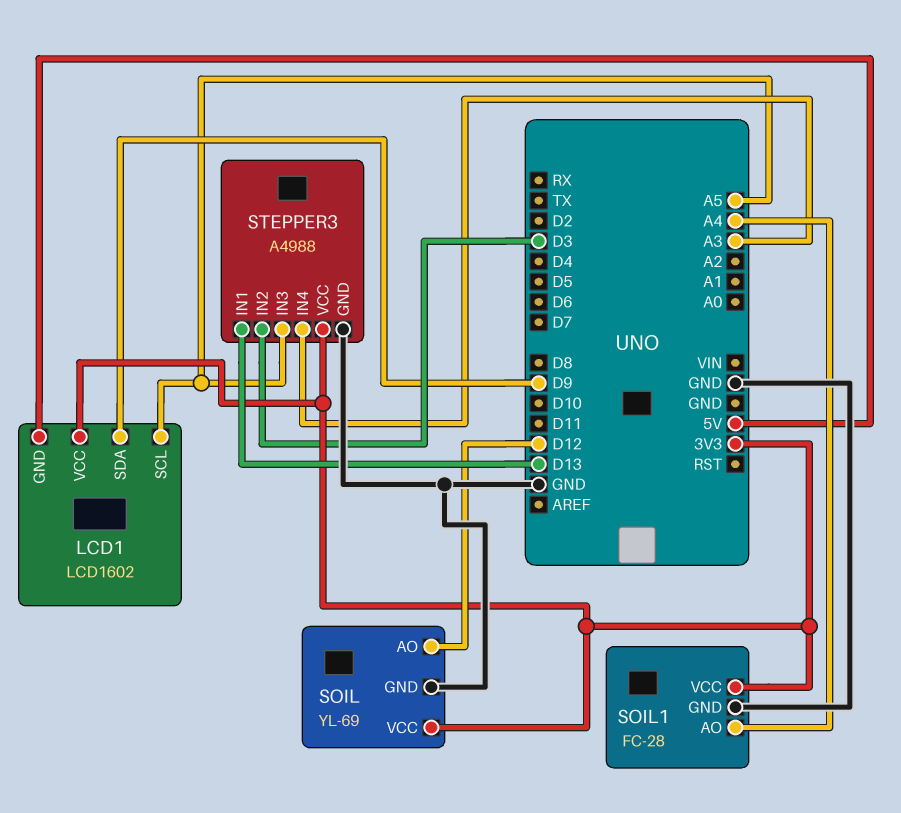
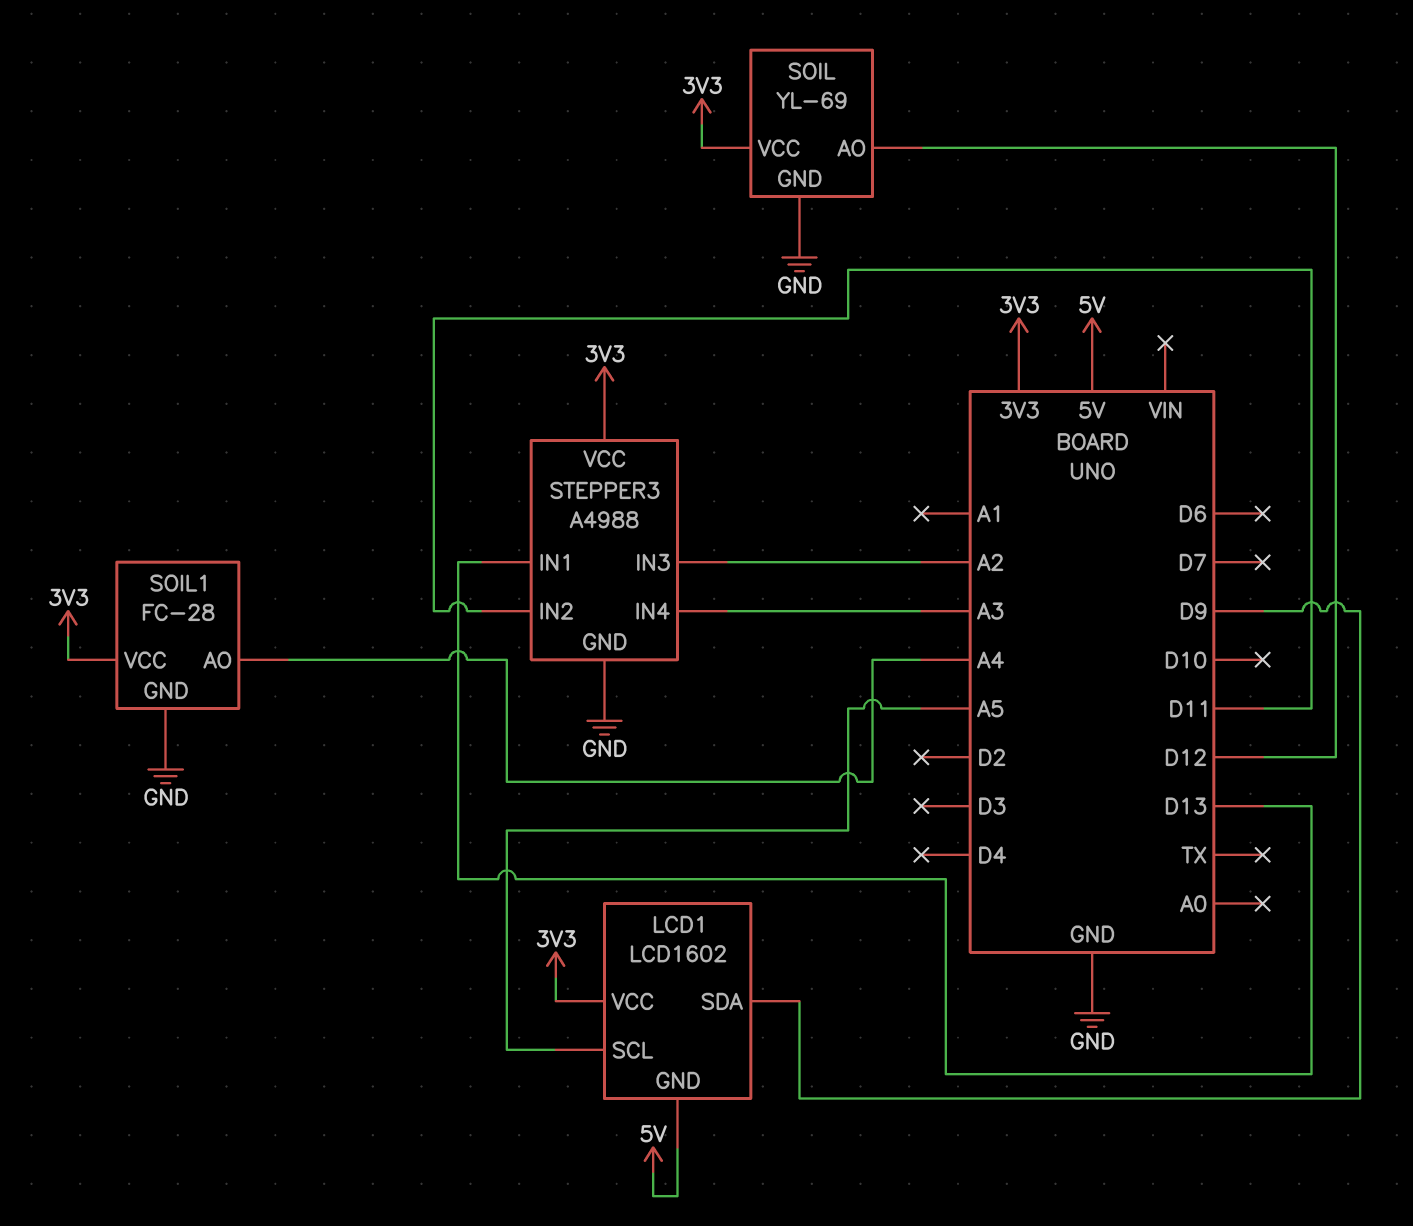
STEPPER3 pin IN2: D3 -> D11
STEPPER3 pin IN3: A5 -> A2

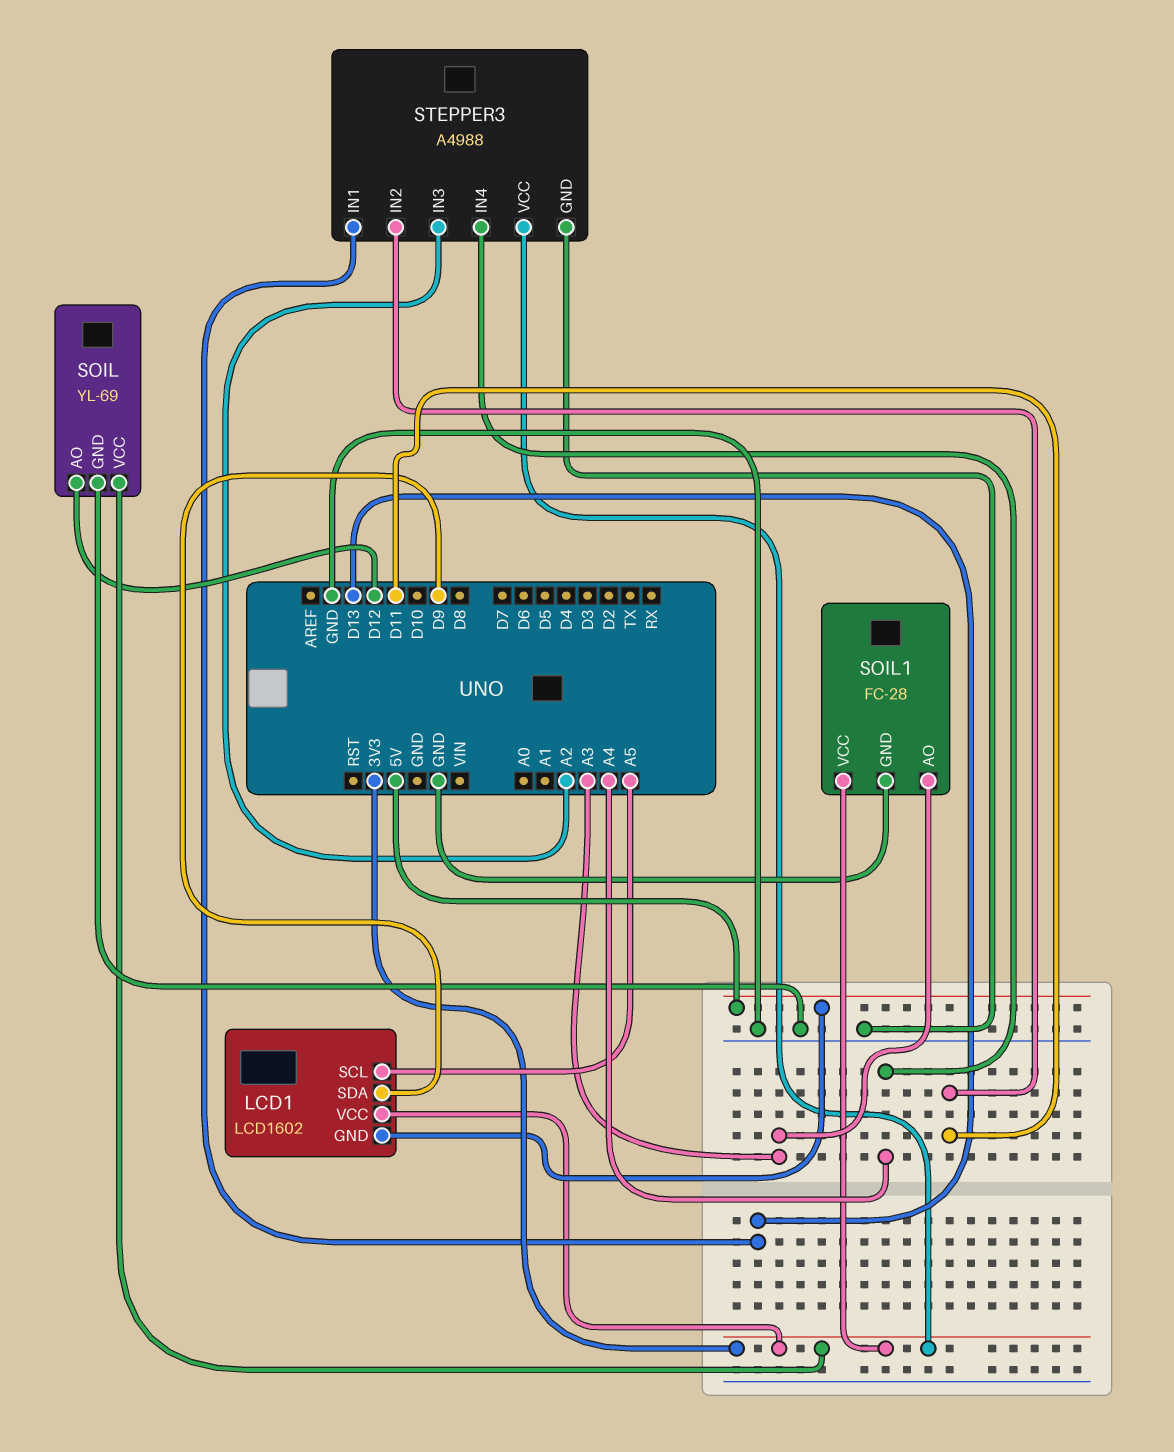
SOIL1 pin AO: A4 -> A3
STEPPER3 pin IN4: A3 -> A4

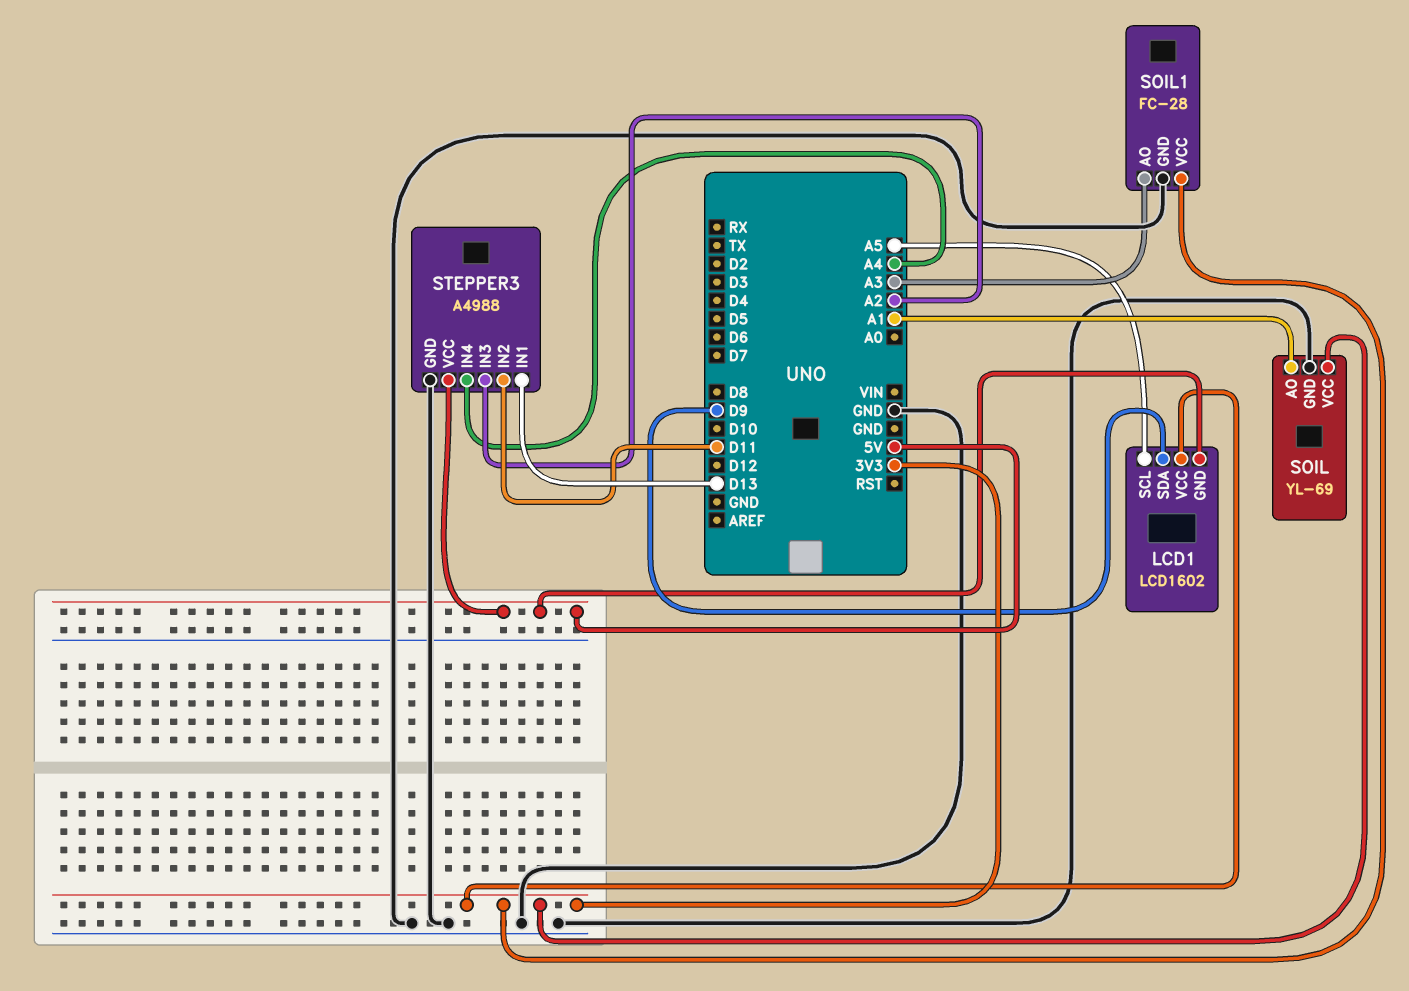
SOIL pin AO: D12 -> A1
STEPPER3 pin VCC: 3V3 -> 5V

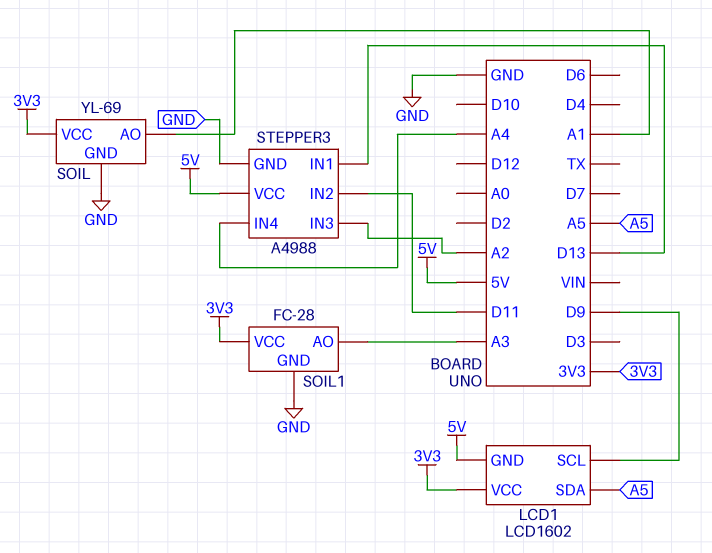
LCD1 pin SCL: A5 -> D9
LCD1 pin SDA: D9 -> A5

